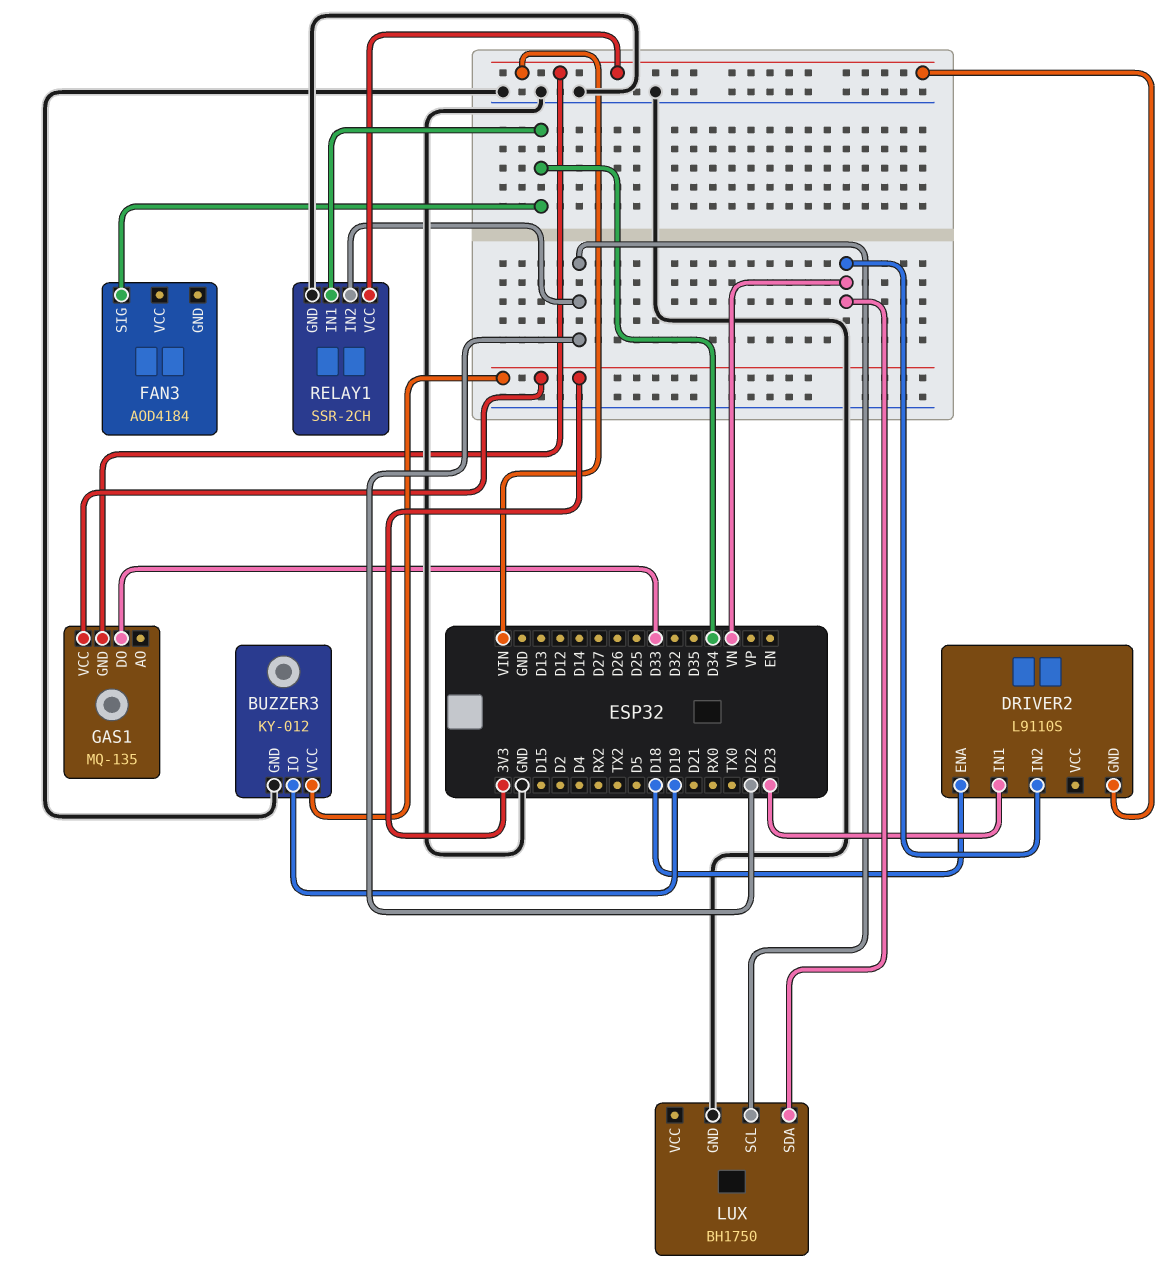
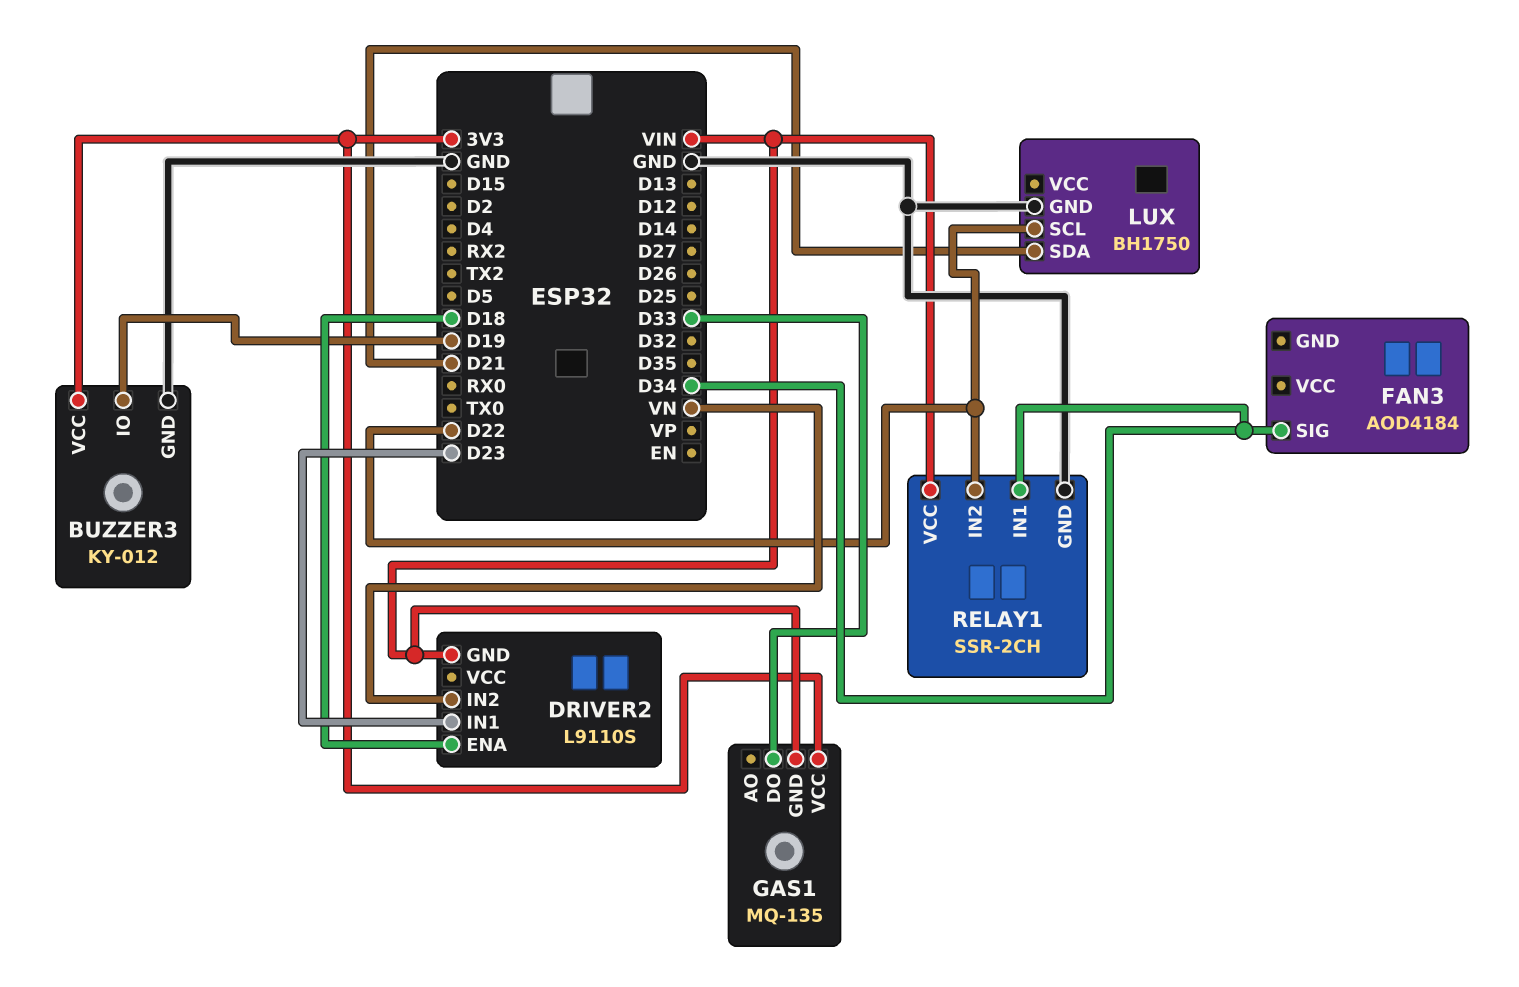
LUX pin SDA: VN -> D21

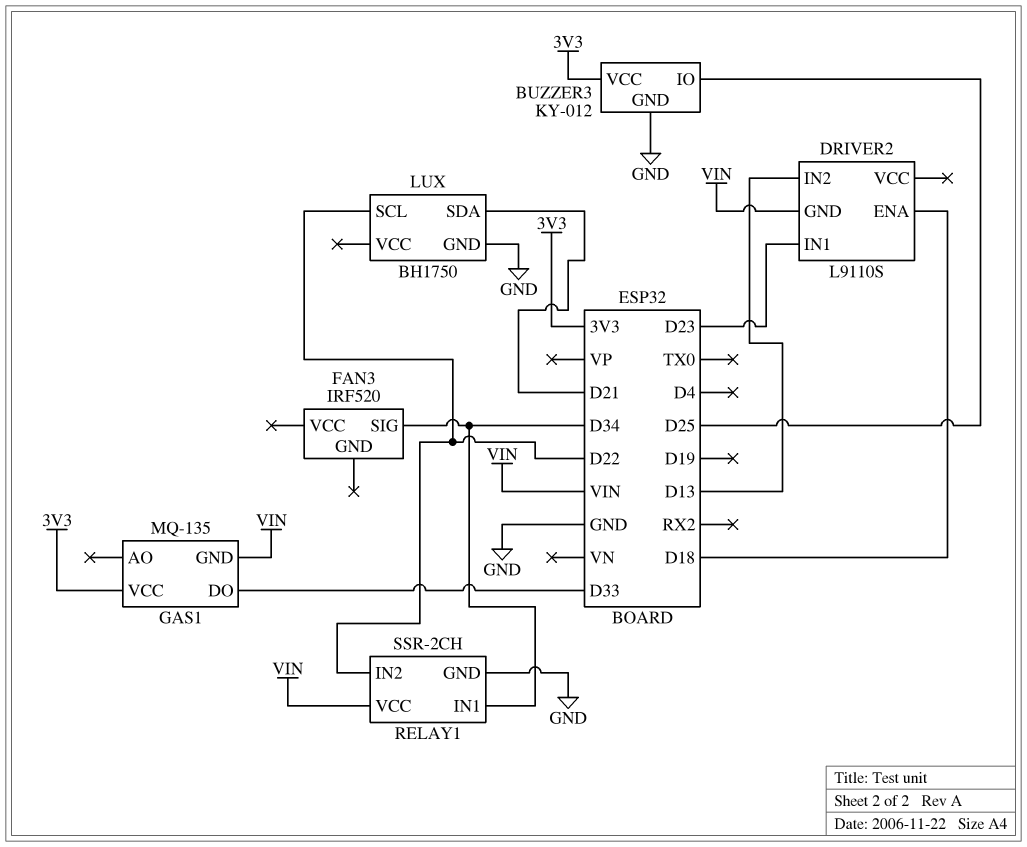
BUZZER3 pin IO: D19 -> D25
DRIVER2 pin IN2: VN -> D13
FAN3: AOD4184 -> IRF520

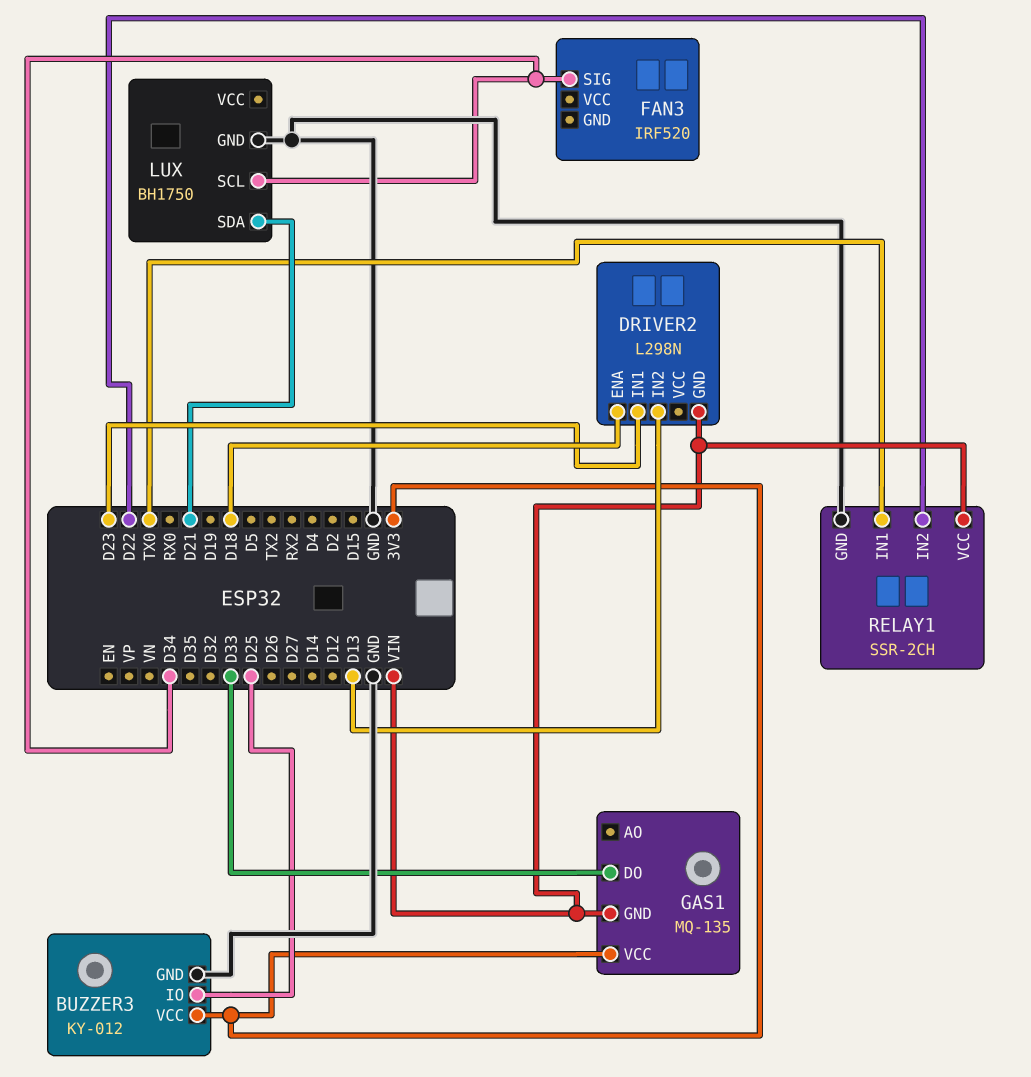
DRIVER2: L9110S -> L298N
LUX pin SCL: D22 -> D34
RELAY1 pin IN1: D34 -> TX0

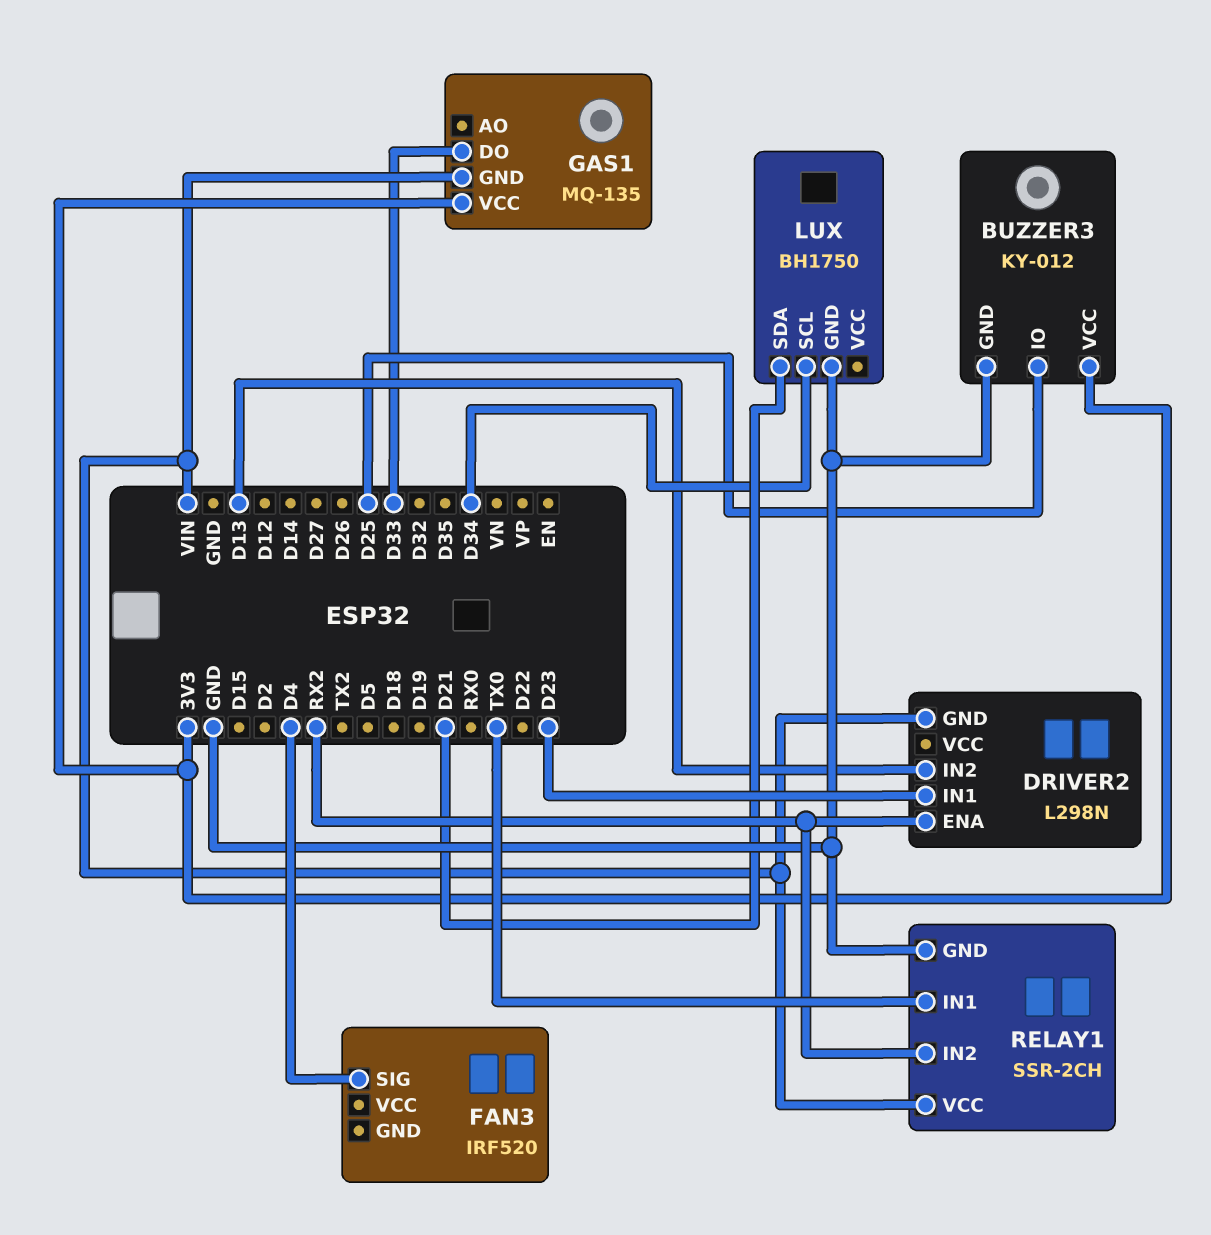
DRIVER2 pin ENA: D18 -> RX2
FAN3 pin SIG: D34 -> D4
RELAY1 pin IN2: D22 -> RX2

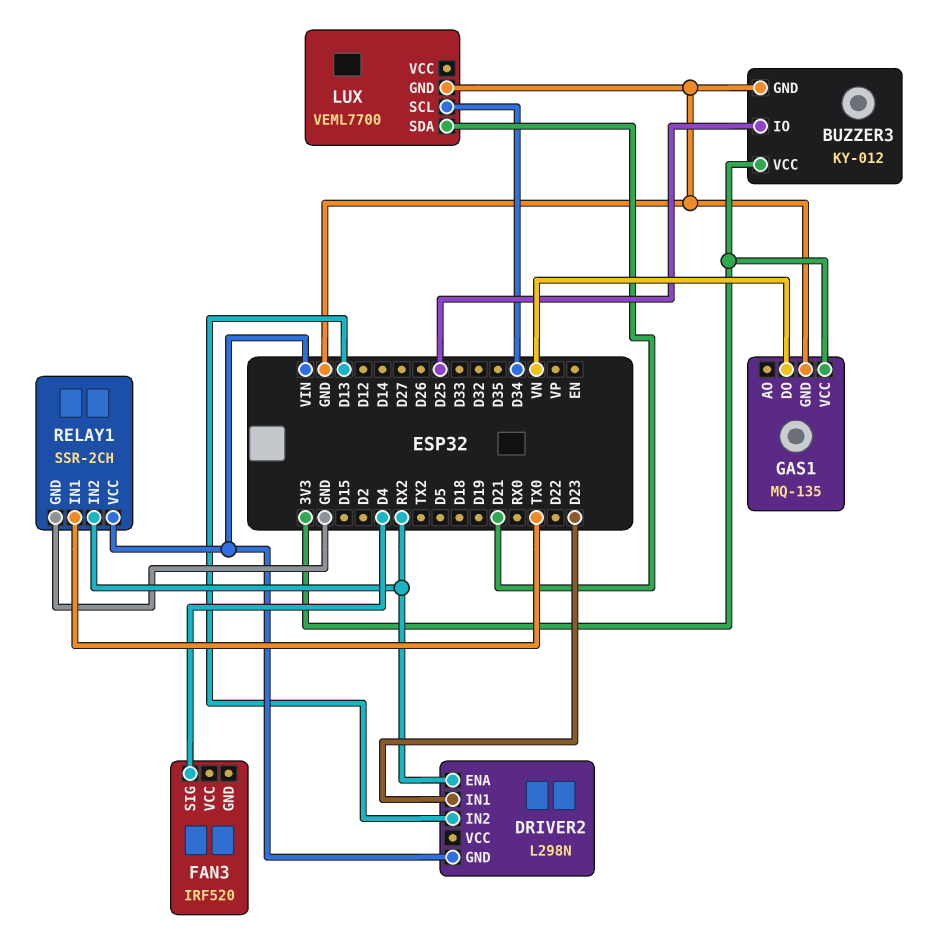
GAS1 pin DO: D33 -> VN
GAS1 pin GND: VIN -> GND
LUX: BH1750 -> VEML7700

